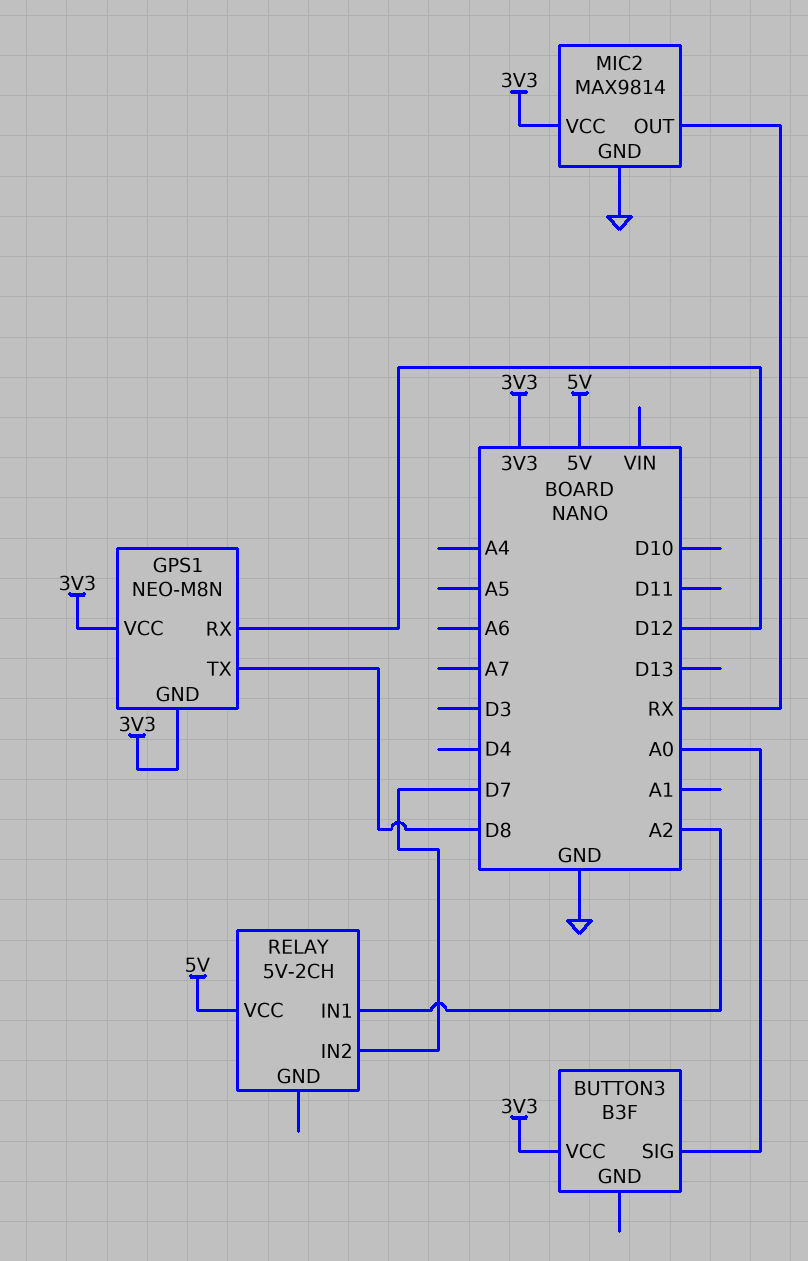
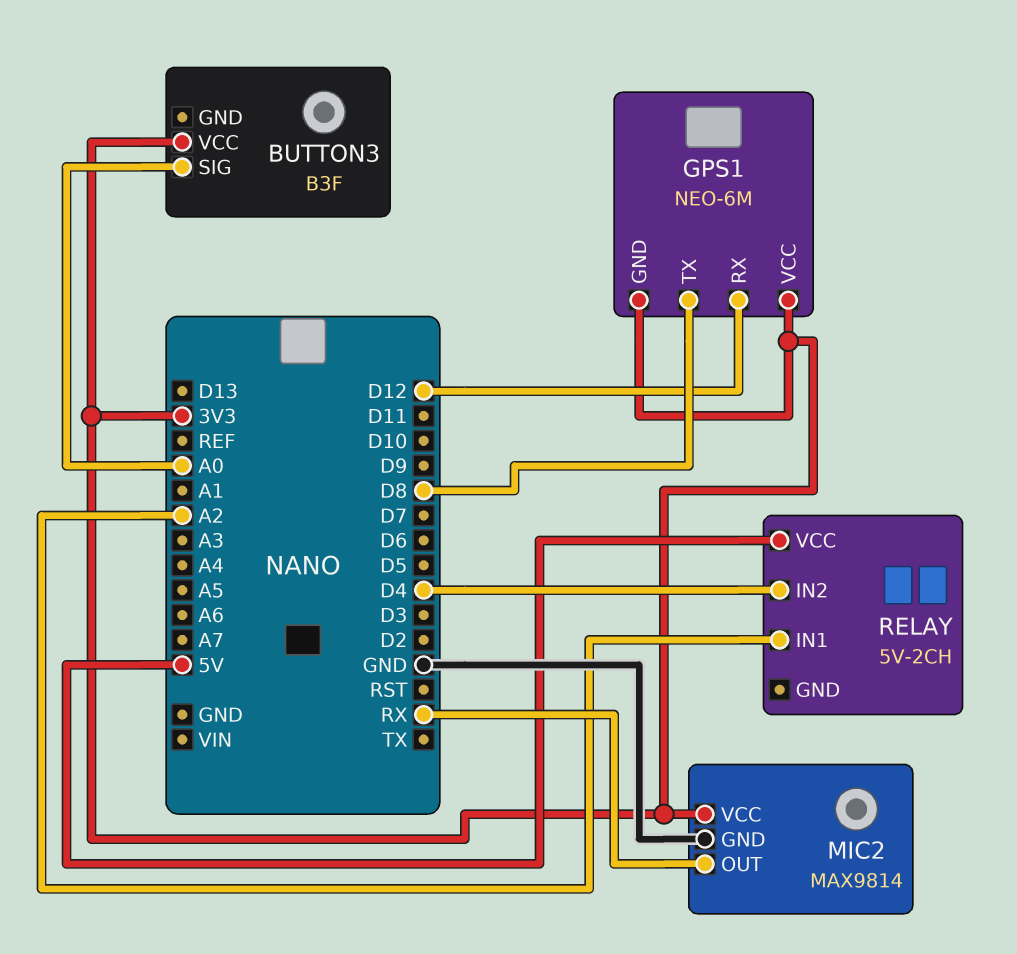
GPS1: NEO-M8N -> NEO-6M
RELAY pin IN2: D7 -> D4

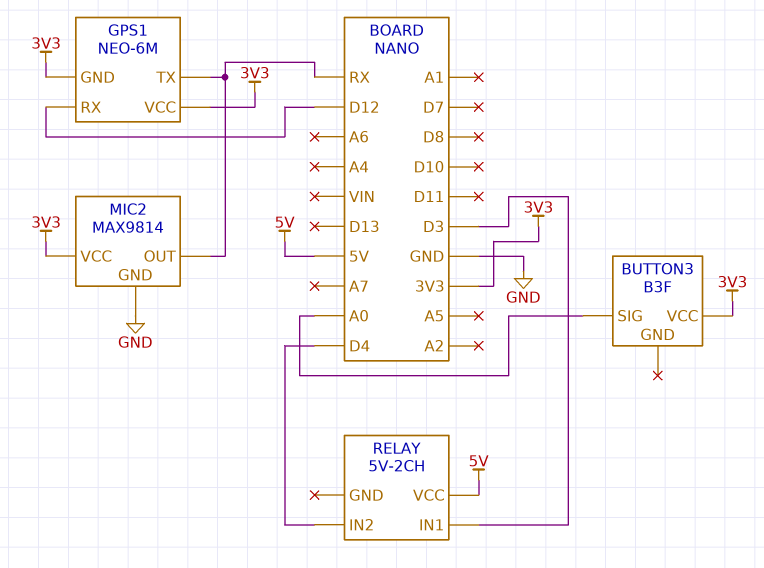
GPS1 pin TX: D8 -> RX
RELAY pin IN1: A2 -> D3

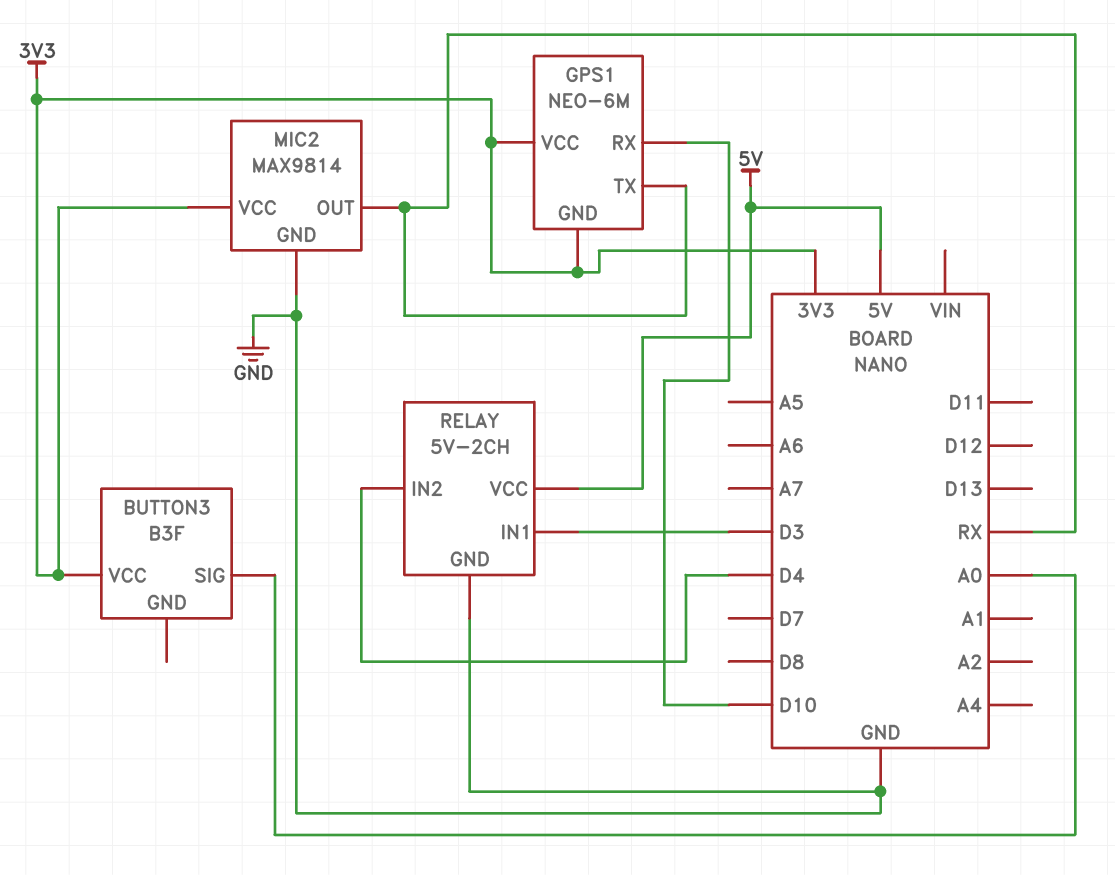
GPS1 pin RX: D12 -> D10
RELAY pin GND: none -> GND

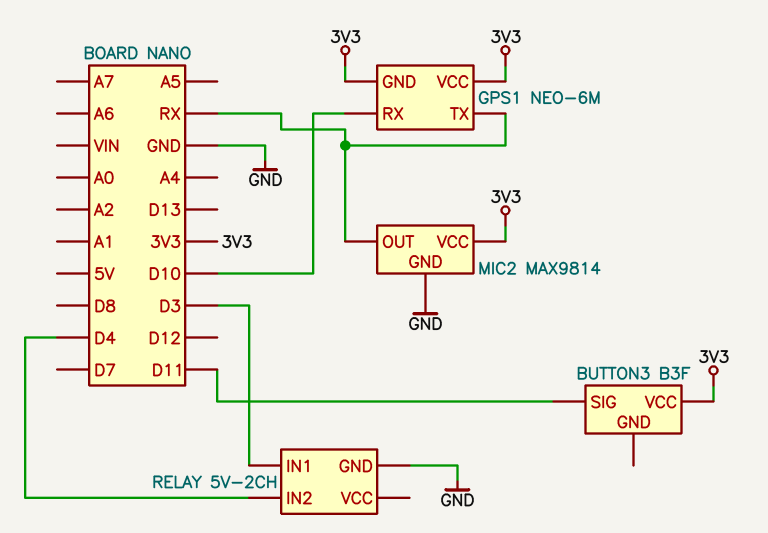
BUTTON3 pin SIG: A0 -> D11
RELAY pin VCC: 5V -> none

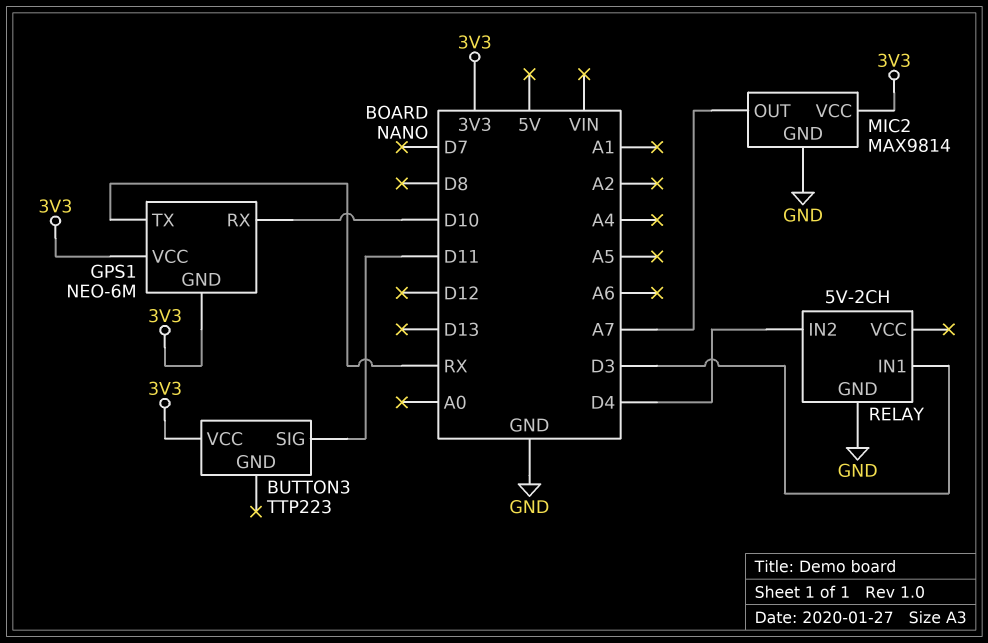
BUTTON3: B3F -> TTP223
MIC2 pin OUT: RX -> A7

